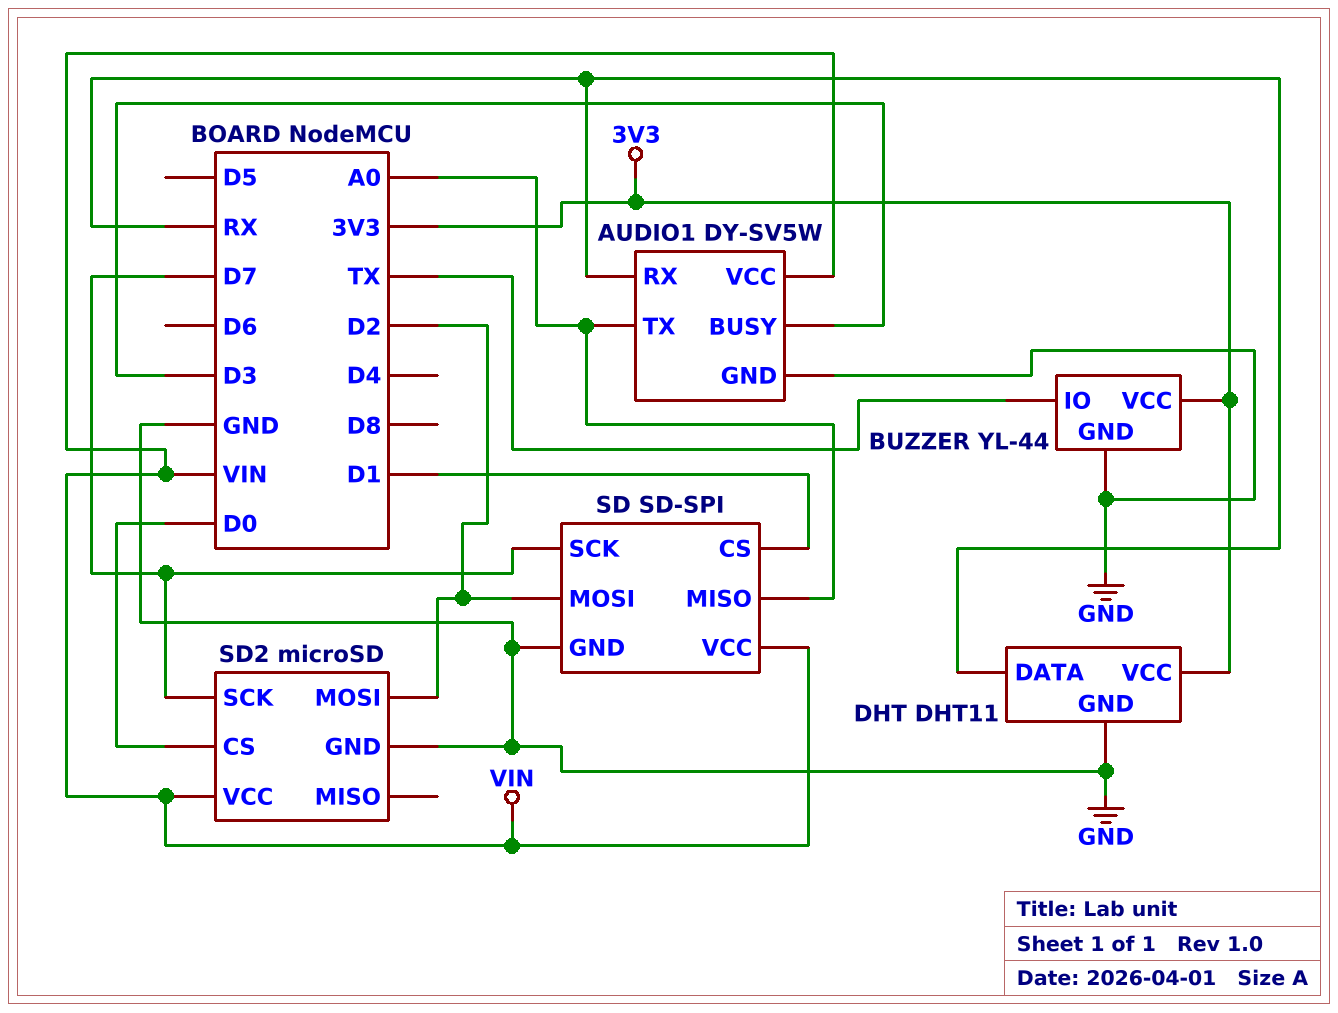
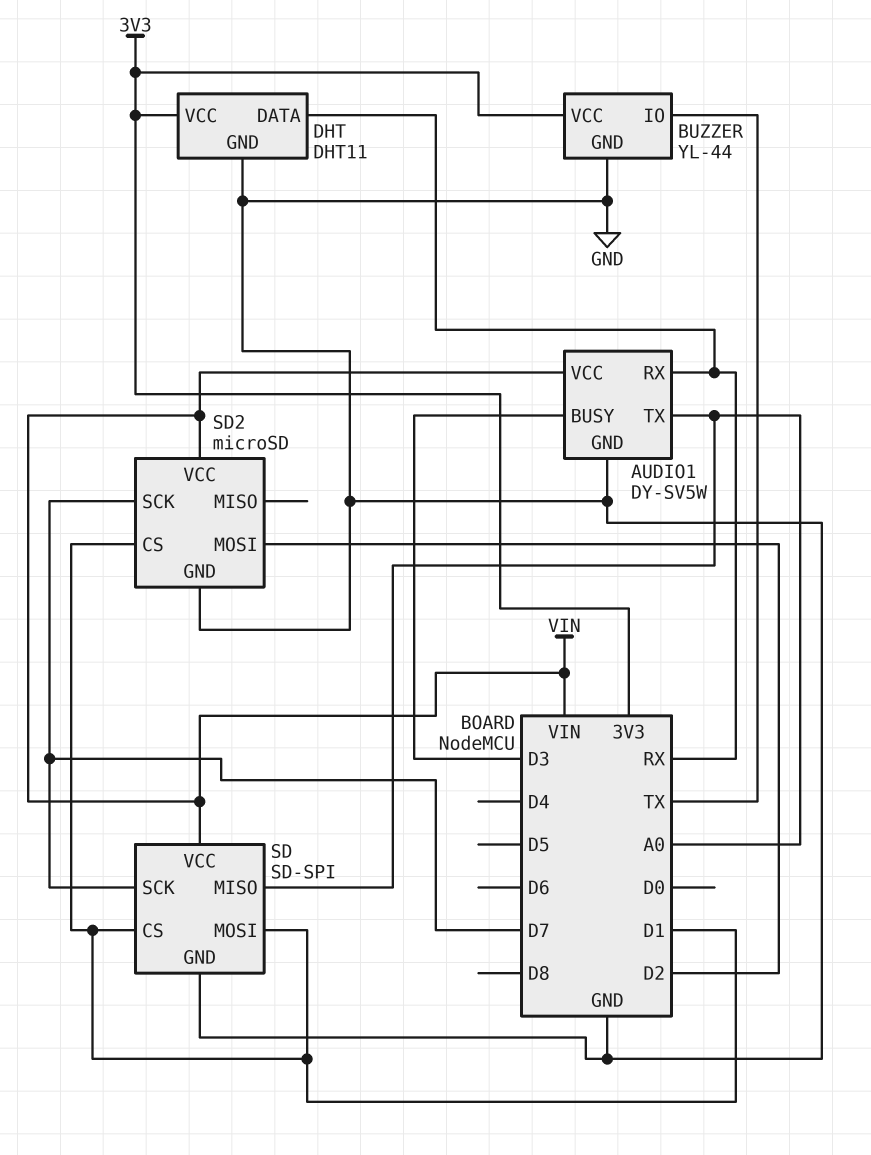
SD pin MOSI: D2 -> D1
SD2 pin CS: D0 -> D1

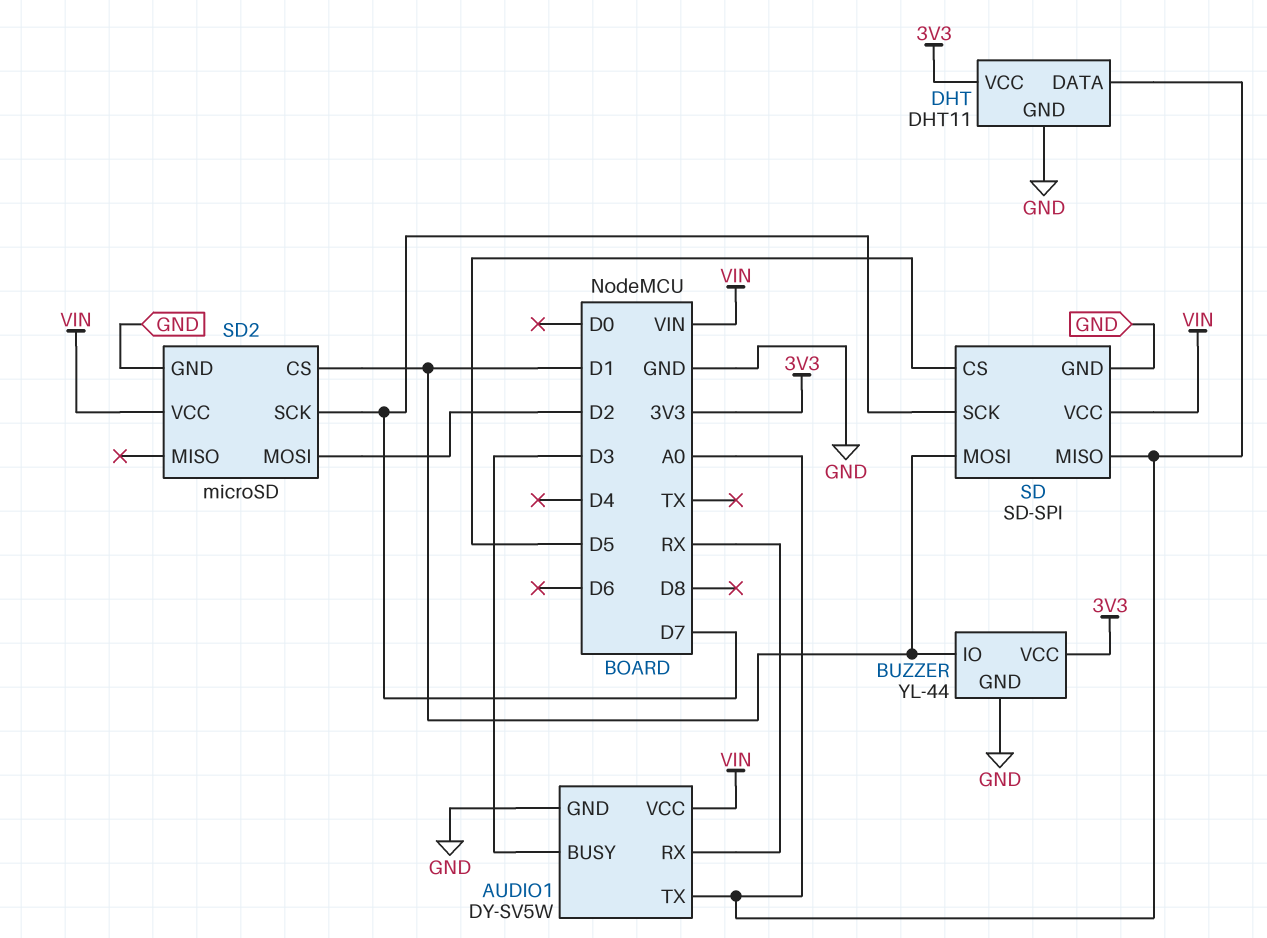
BUZZER pin IO: TX -> D1
DHT pin DATA: RX -> A0
SD pin CS: D1 -> D5

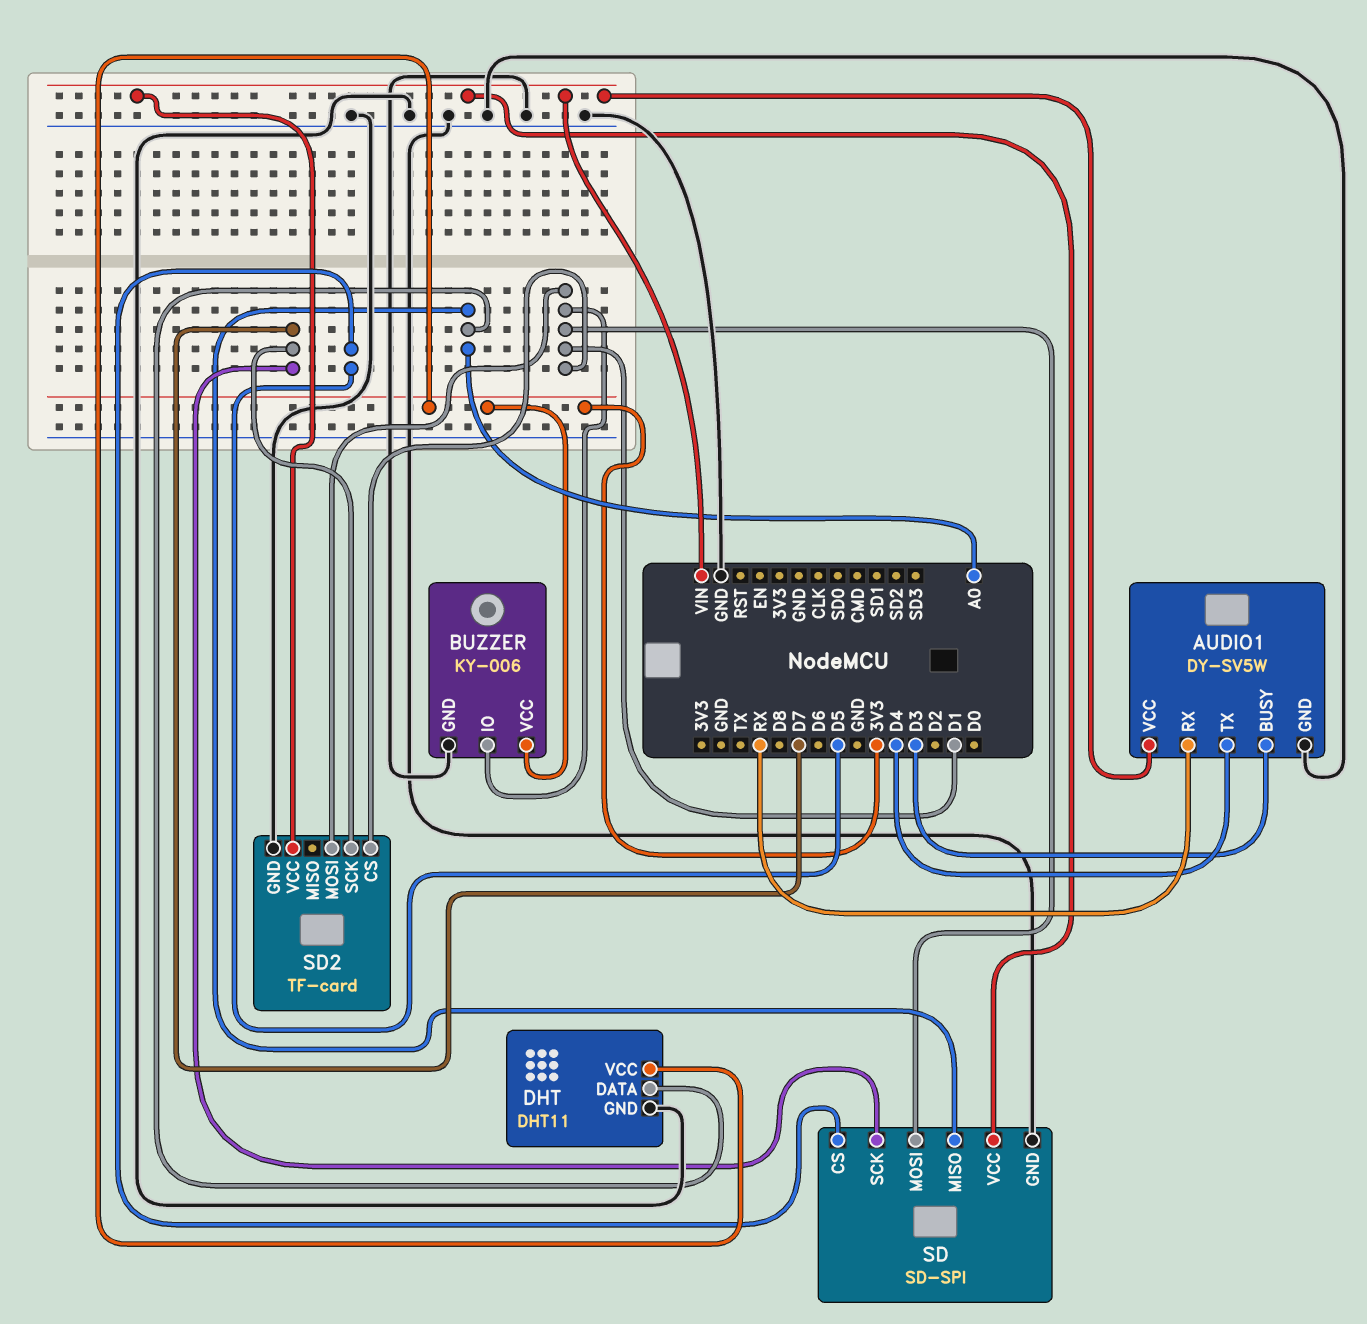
AUDIO1 pin TX: A0 -> D4
BUZZER: YL-44 -> KY-006
SD2: microSD -> TF-card
SD2 pin MOSI: D2 -> D1

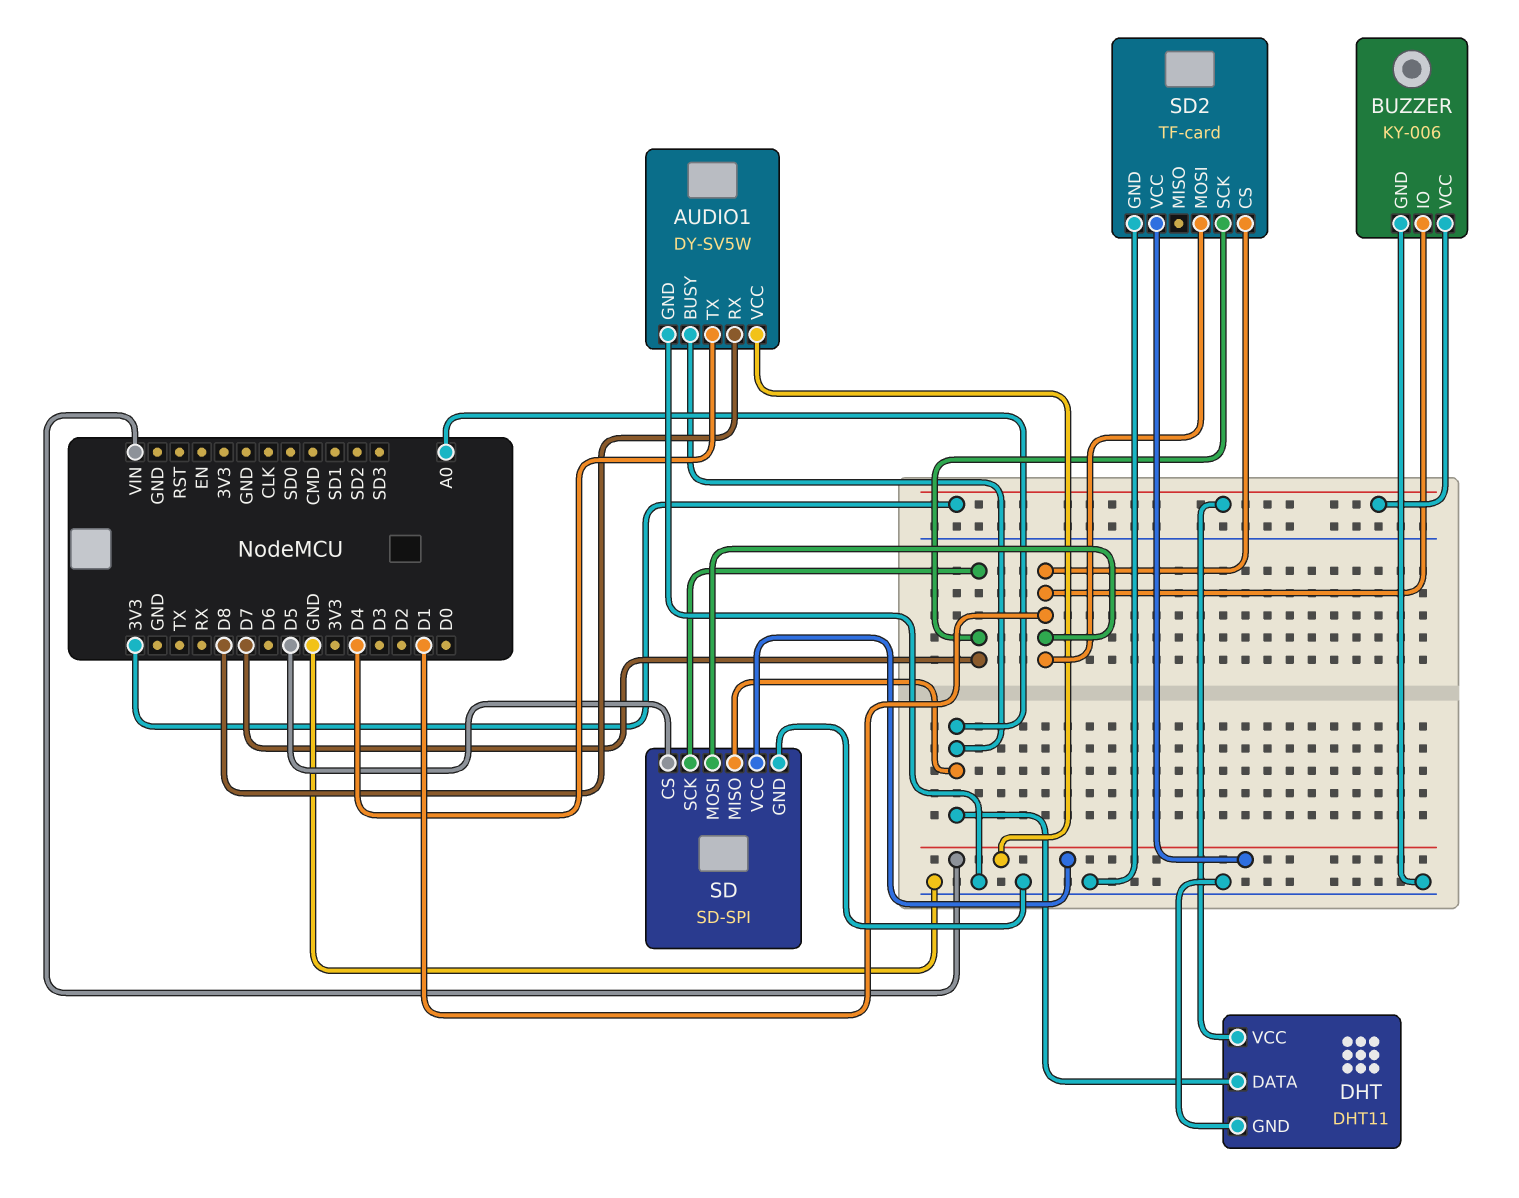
AUDIO1 pin BUSY: D3 -> A0
AUDIO1 pin RX: RX -> D8

